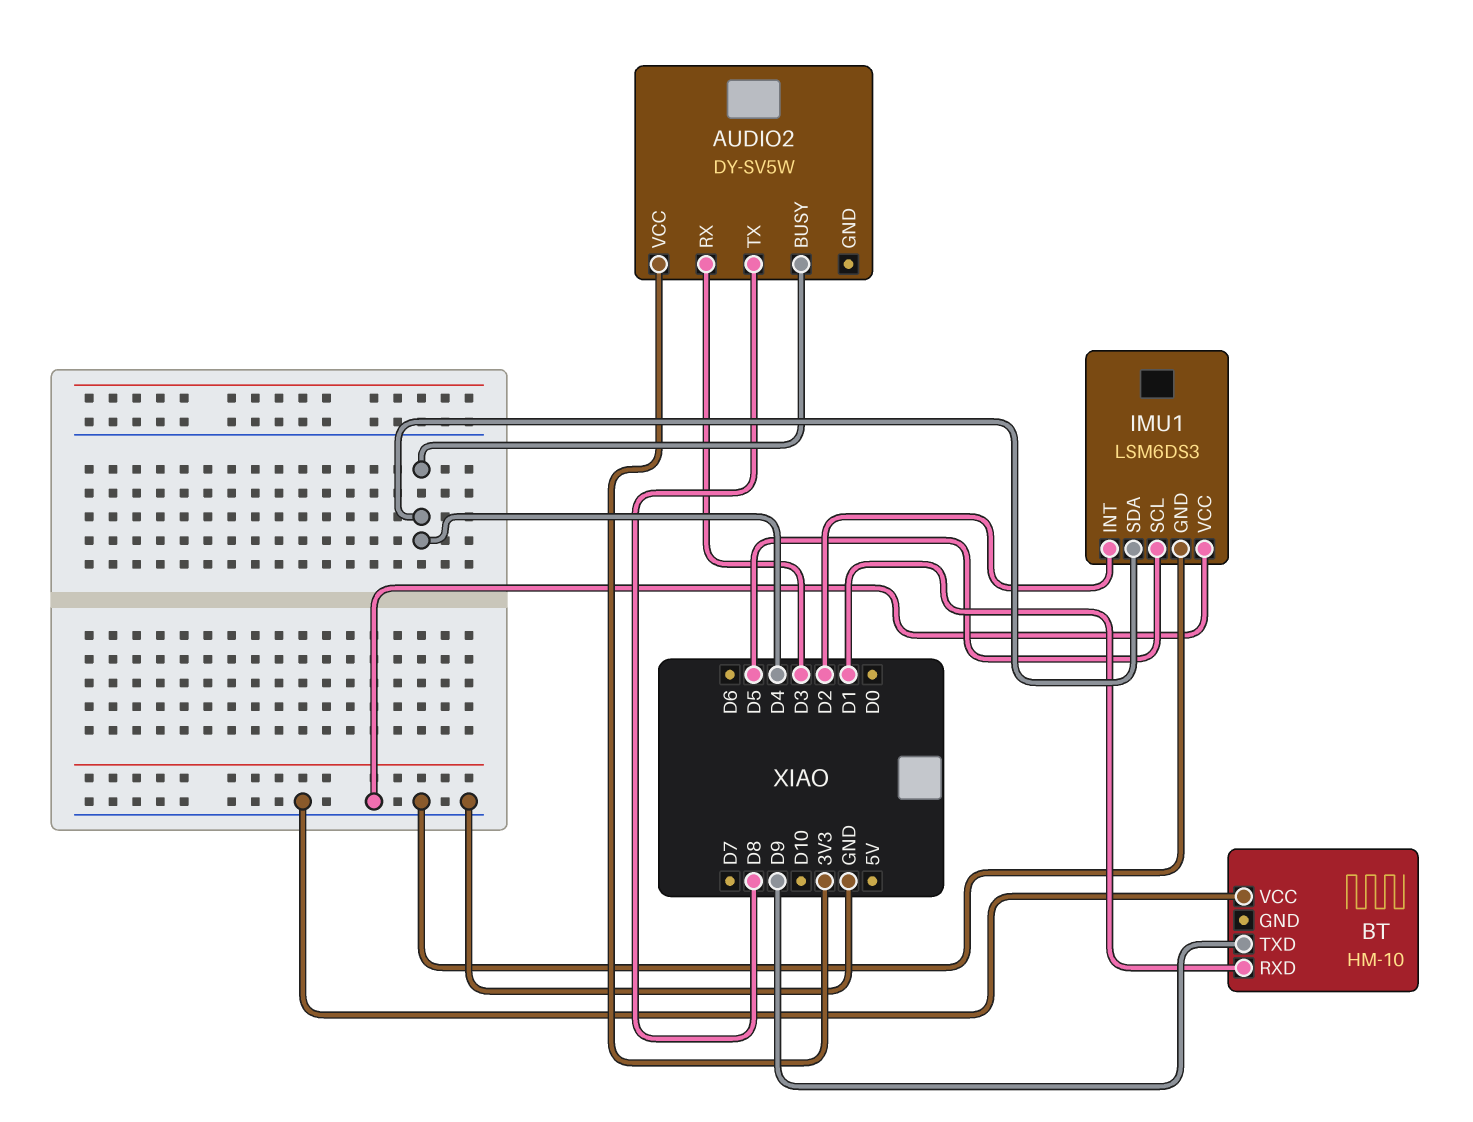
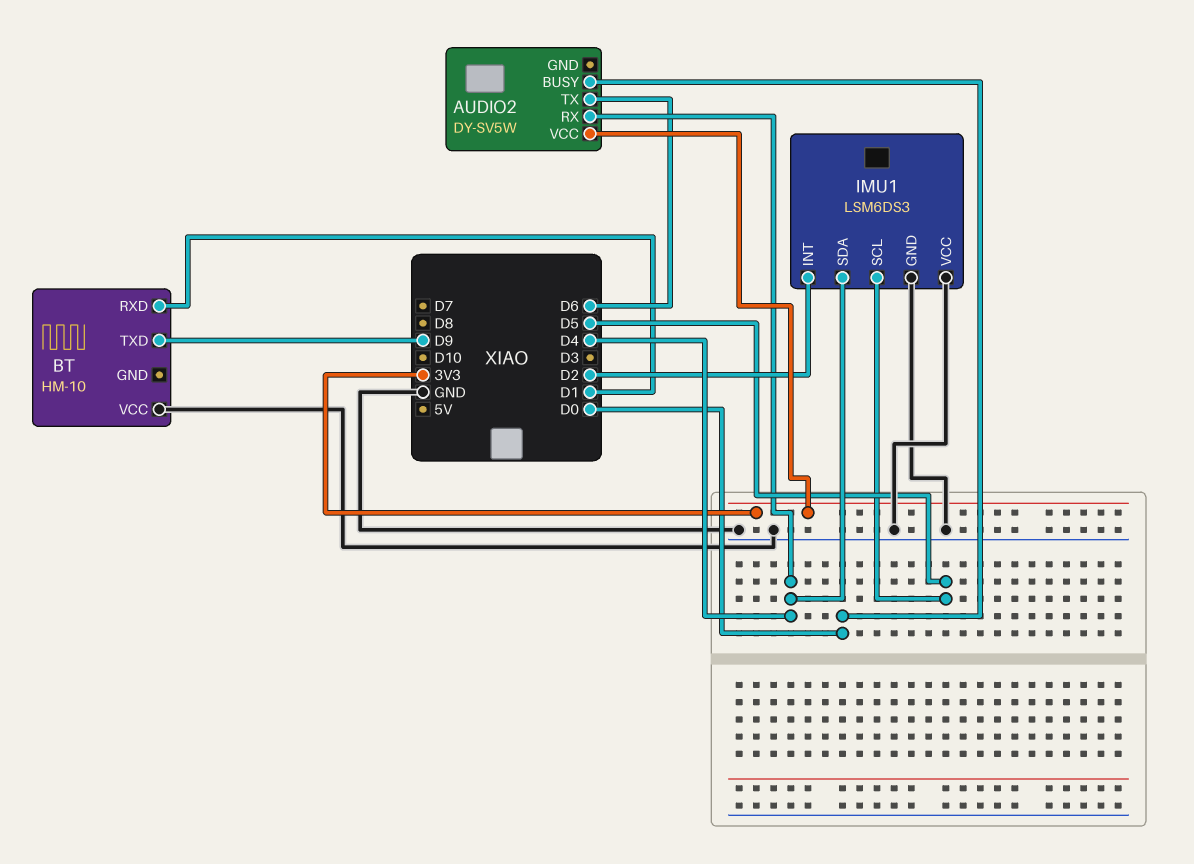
AUDIO2 pin BUSY: D4 -> D0
AUDIO2 pin RX: D3 -> D4
AUDIO2 pin TX: D8 -> D6

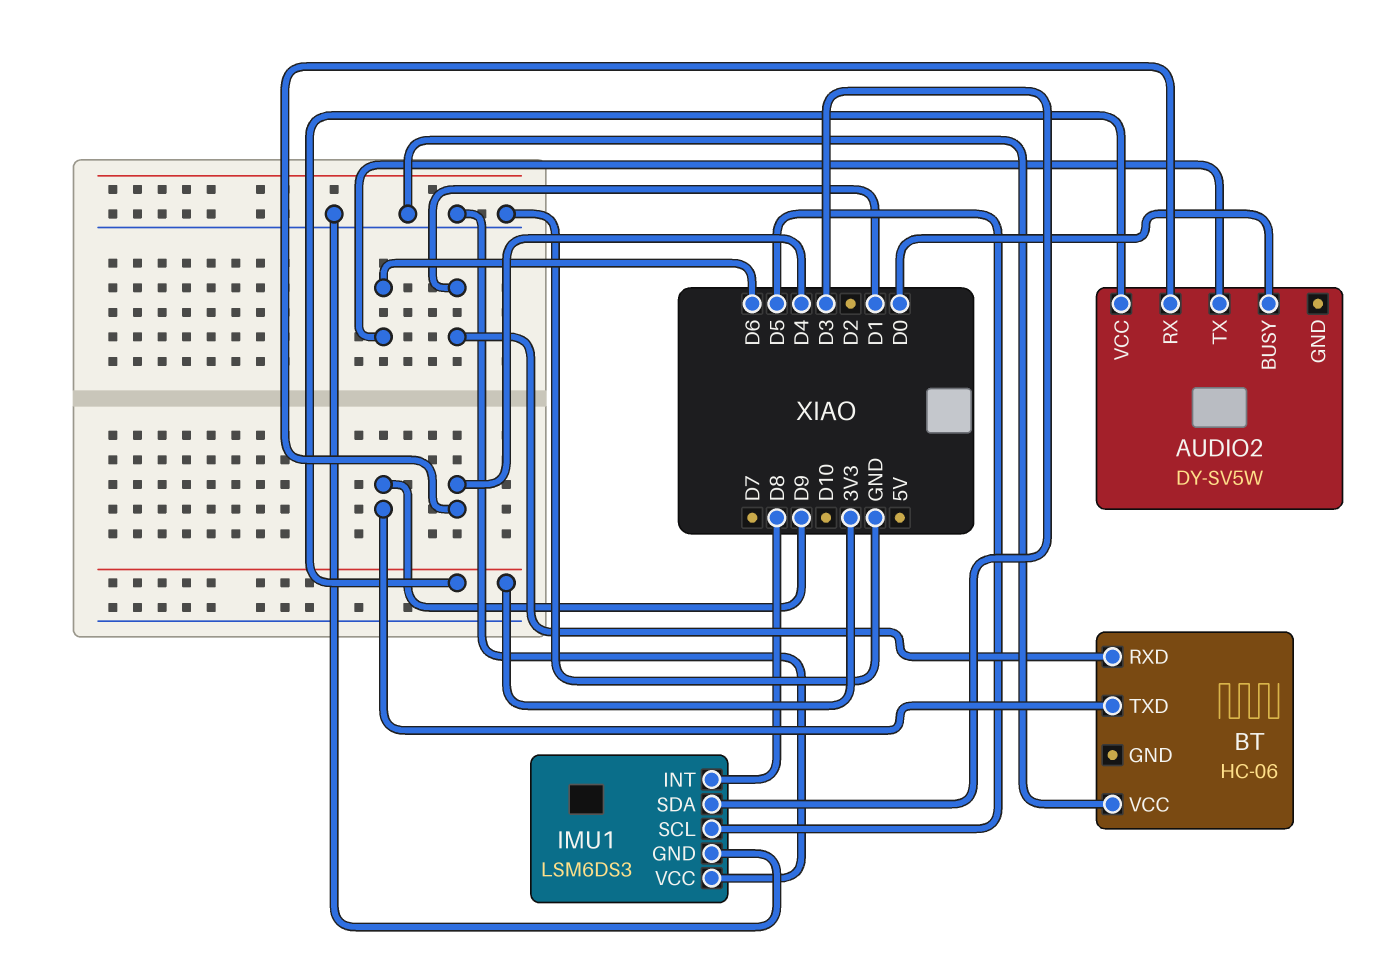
BT: HM-10 -> HC-06
IMU1 pin INT: D2 -> D8
IMU1 pin SDA: D4 -> D3

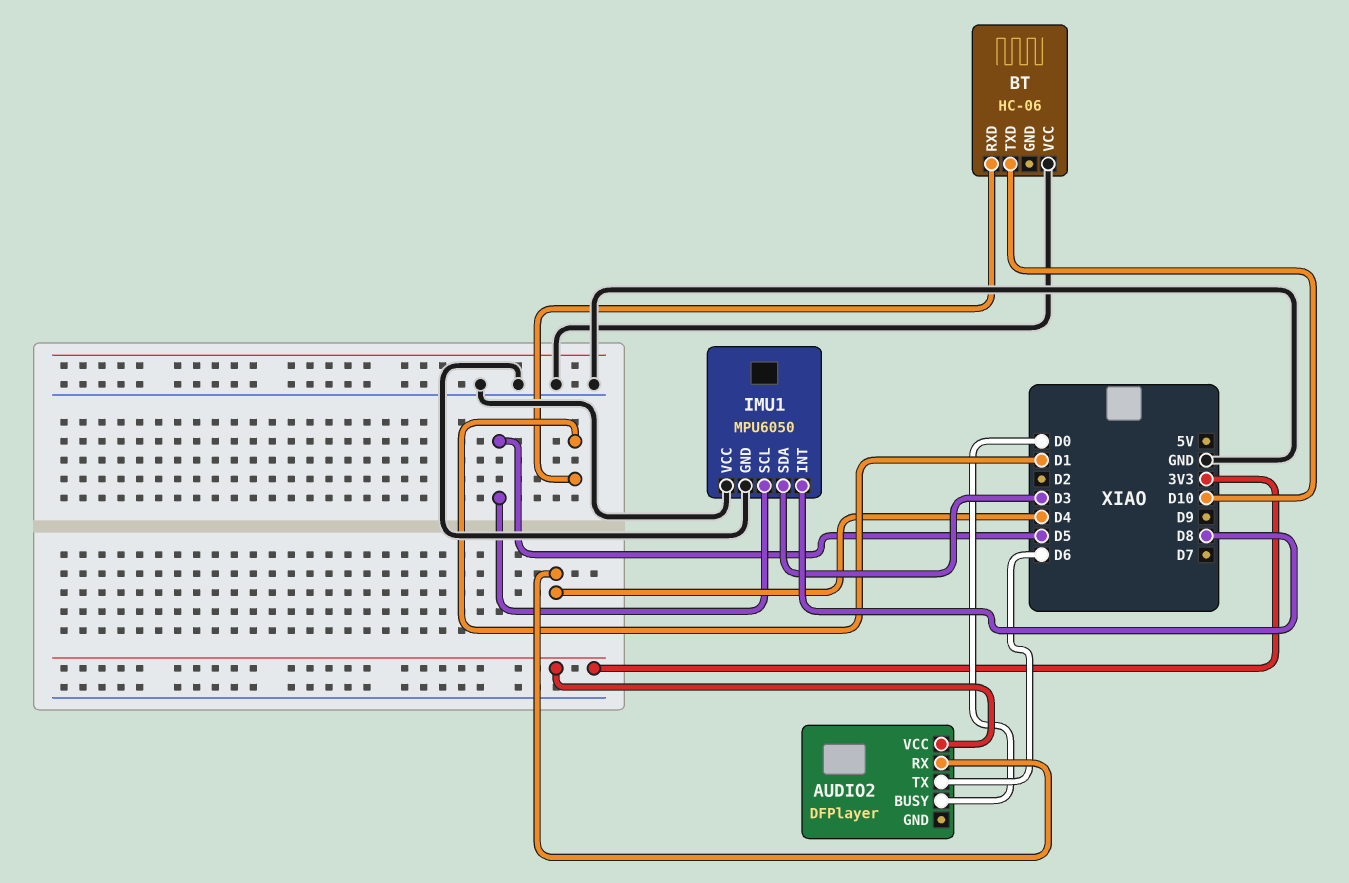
AUDIO2: DY-SV5W -> DFPlayer
BT pin TXD: D9 -> D10
IMU1: LSM6DS3 -> MPU6050

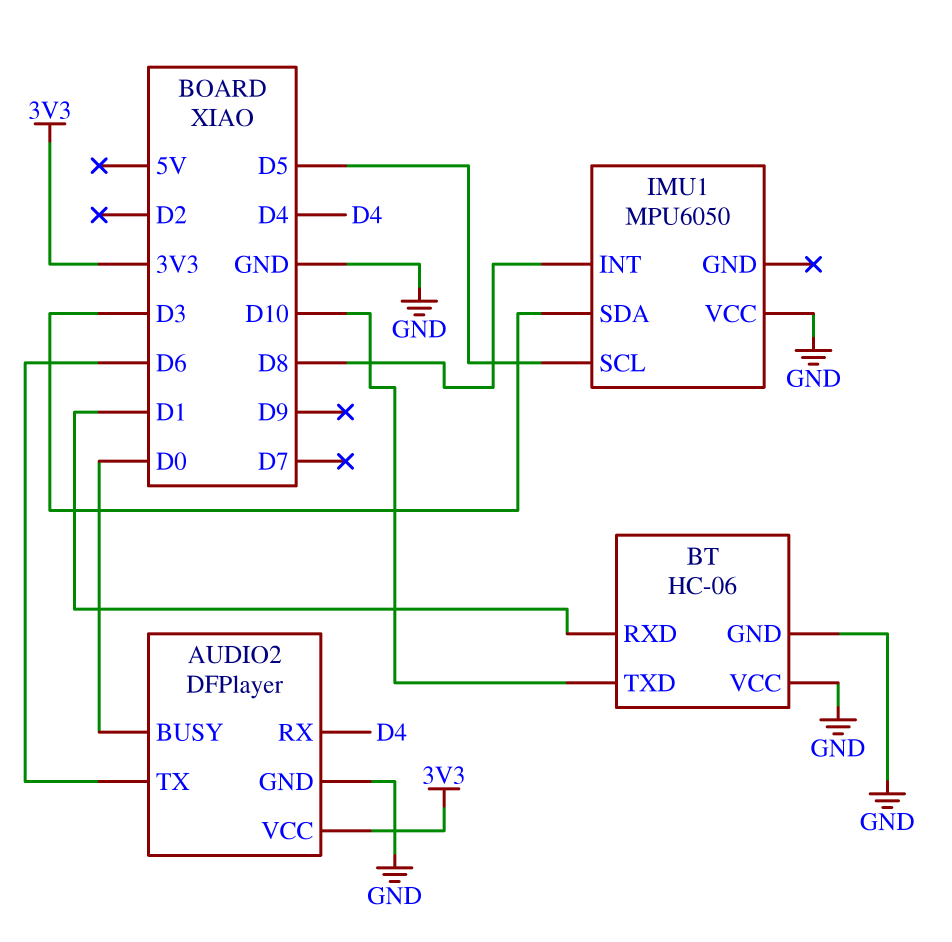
AUDIO2 pin GND: none -> GND
BT pin GND: none -> GND
IMU1 pin GND: GND -> none

